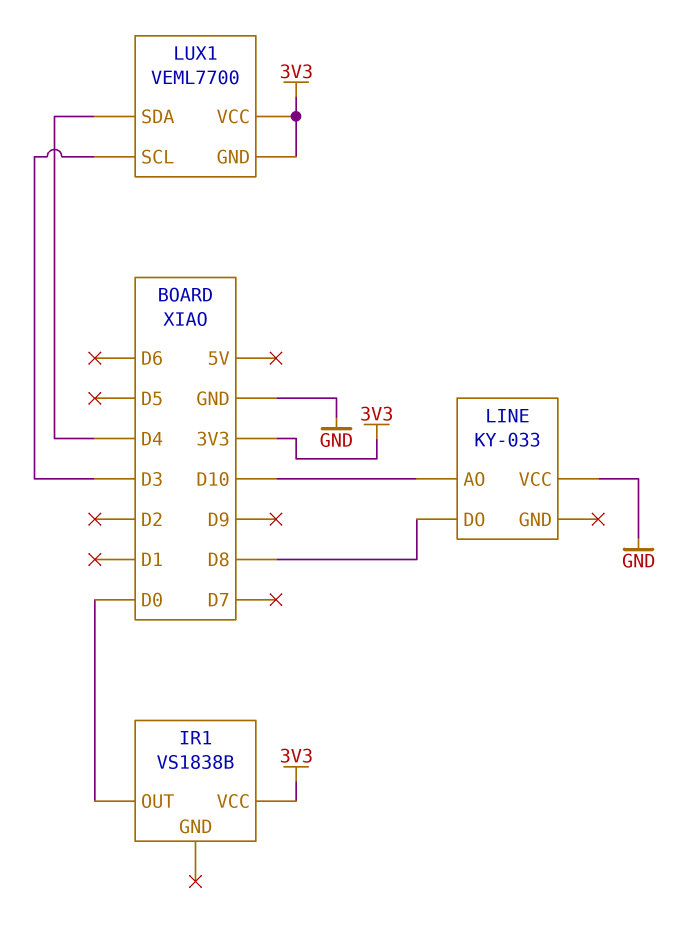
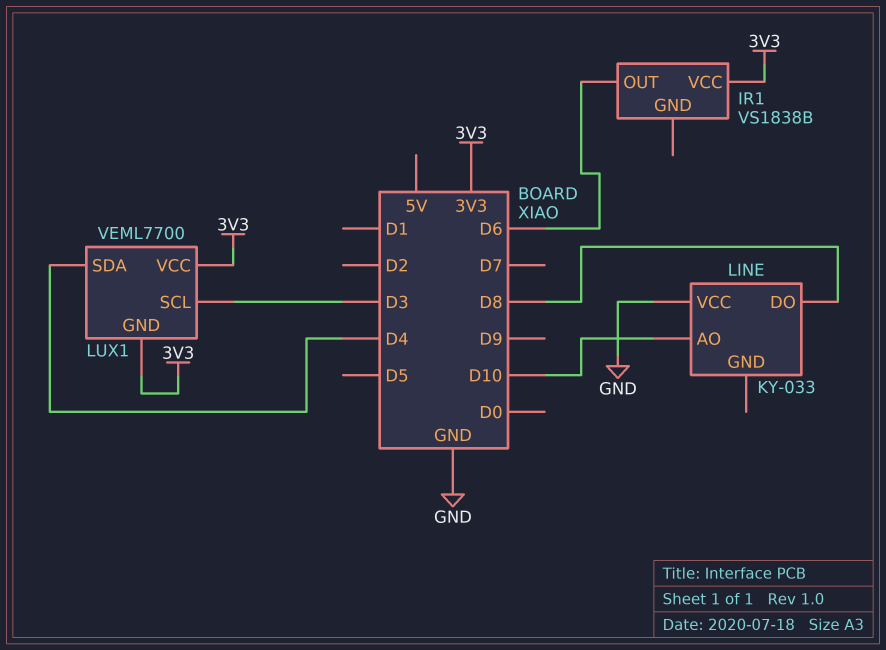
IR1 pin OUT: D0 -> D6

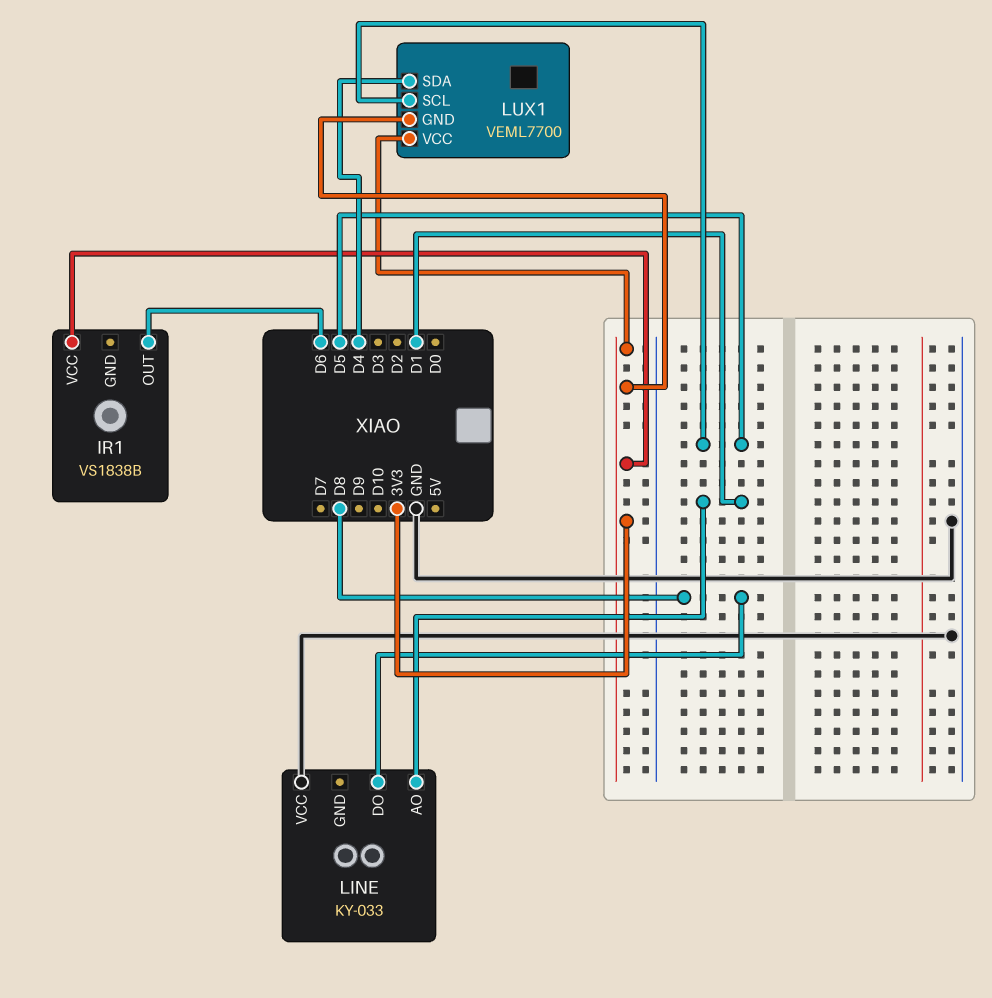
LINE pin AO: D10 -> D1
LUX1 pin SCL: D3 -> D5

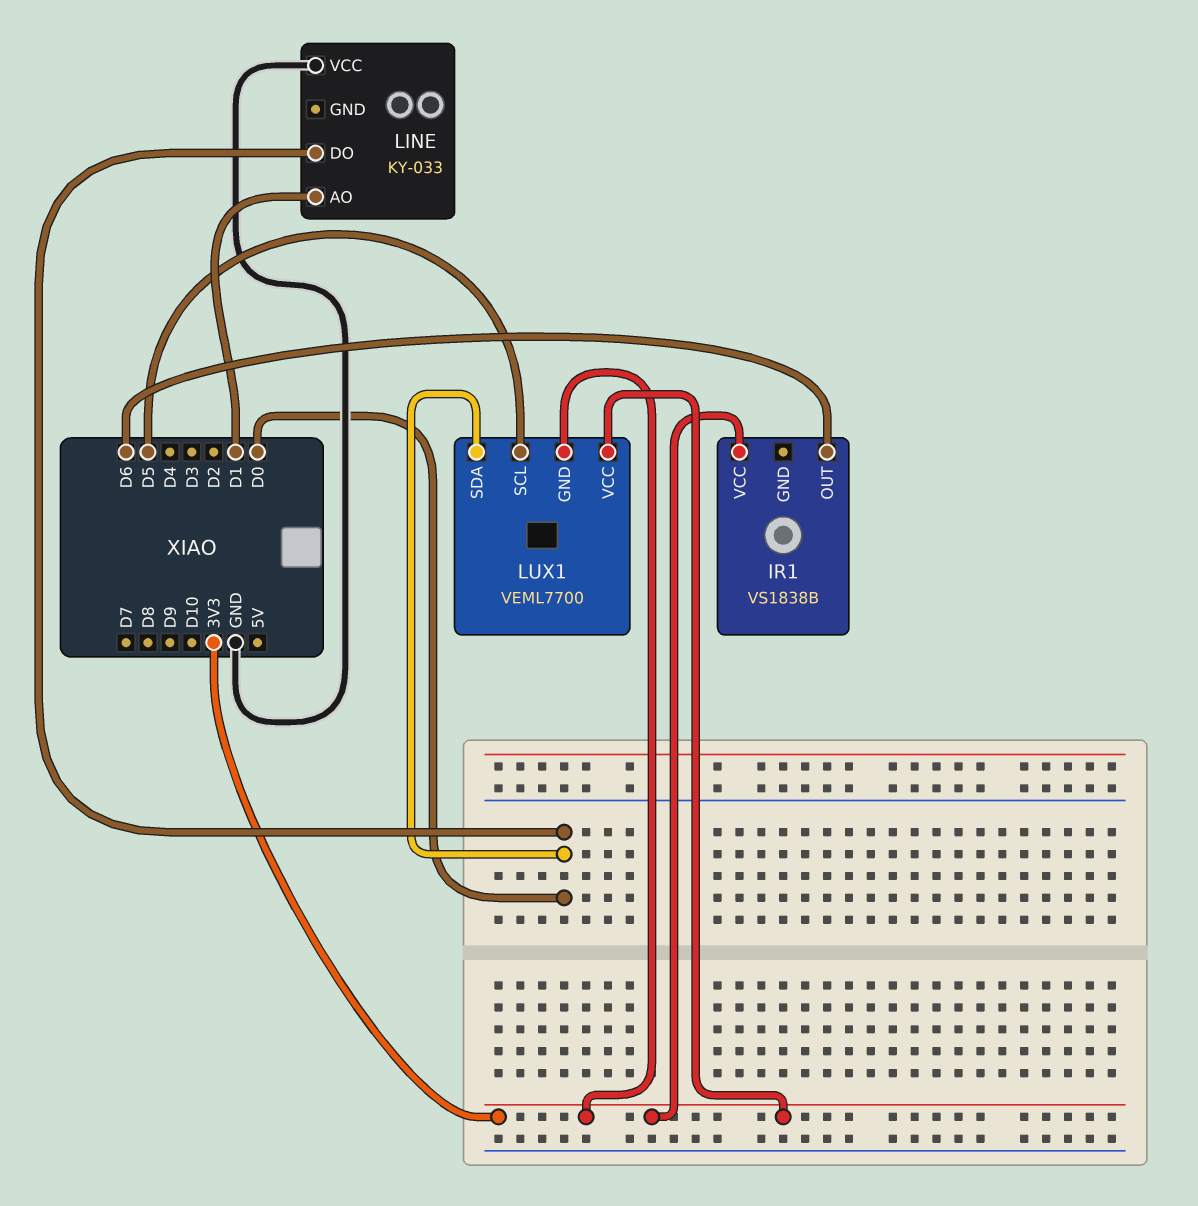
LINE pin DO: D8 -> D0
LUX1 pin SDA: D4 -> D0

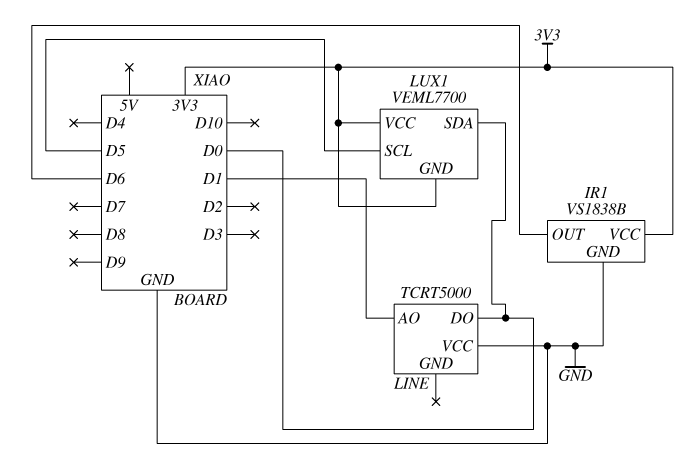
IR1 pin GND: none -> GND
LINE: KY-033 -> TCRT5000

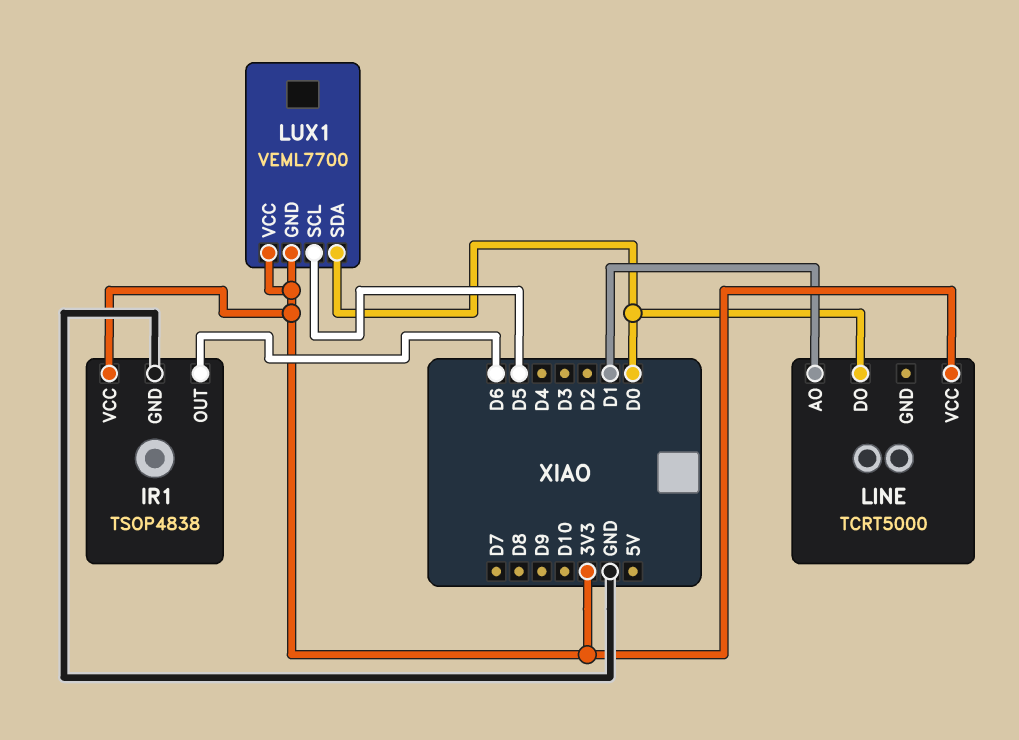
IR1: VS1838B -> TSOP4838
LINE pin VCC: GND -> 3V3

